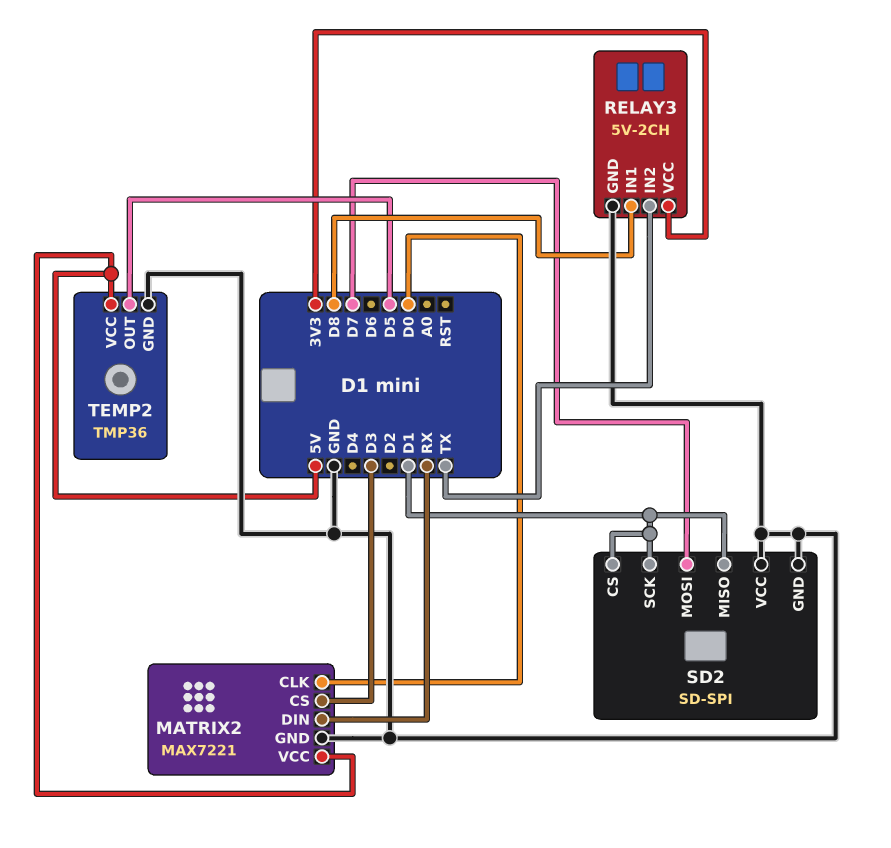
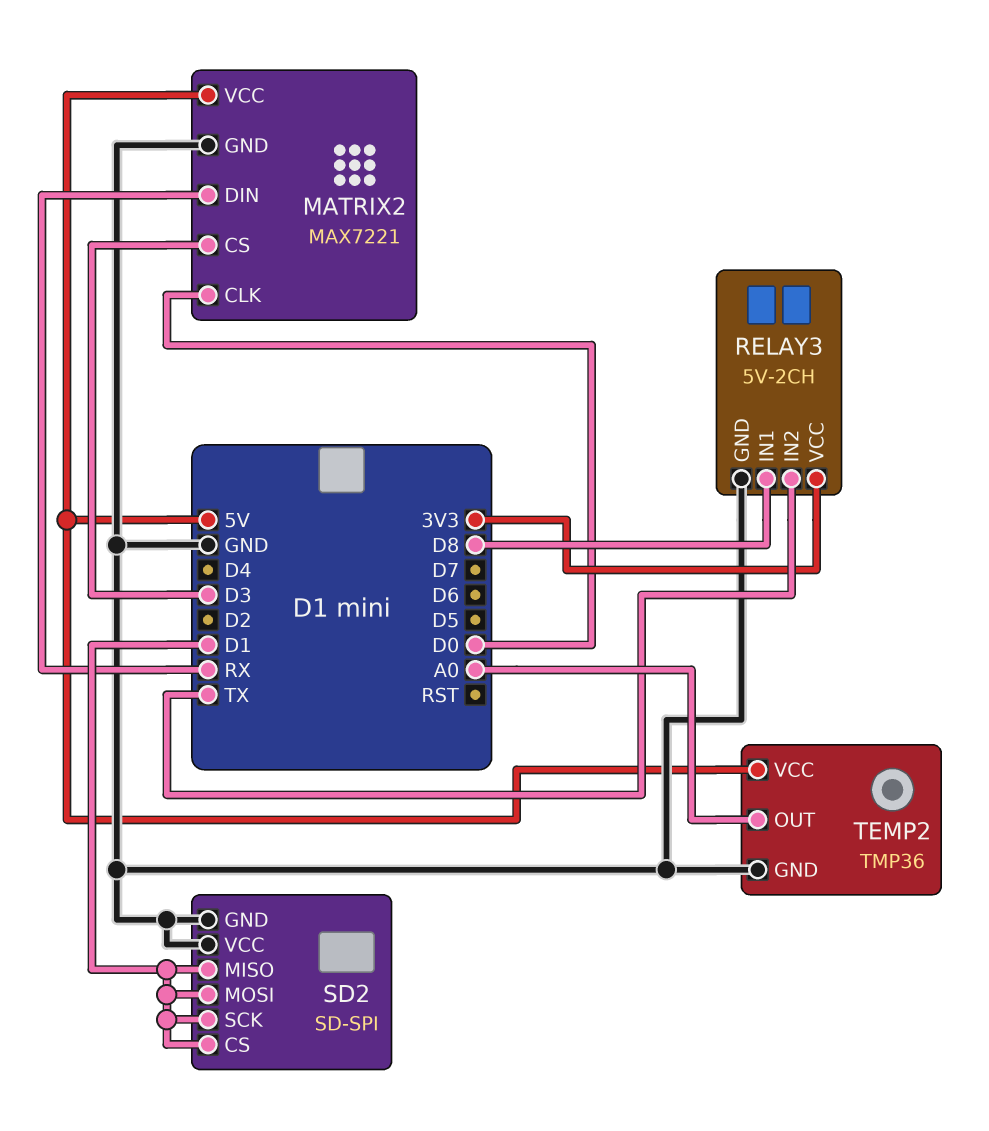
SD2 pin MOSI: D7 -> D1
TEMP2 pin OUT: D5 -> A0

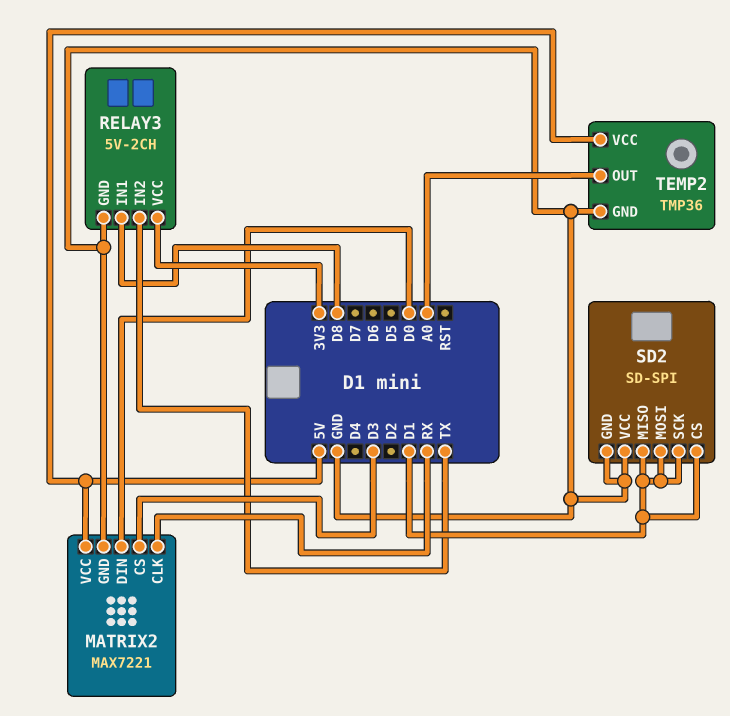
MATRIX2 pin CLK: D0 -> RX
MATRIX2 pin DIN: RX -> D0

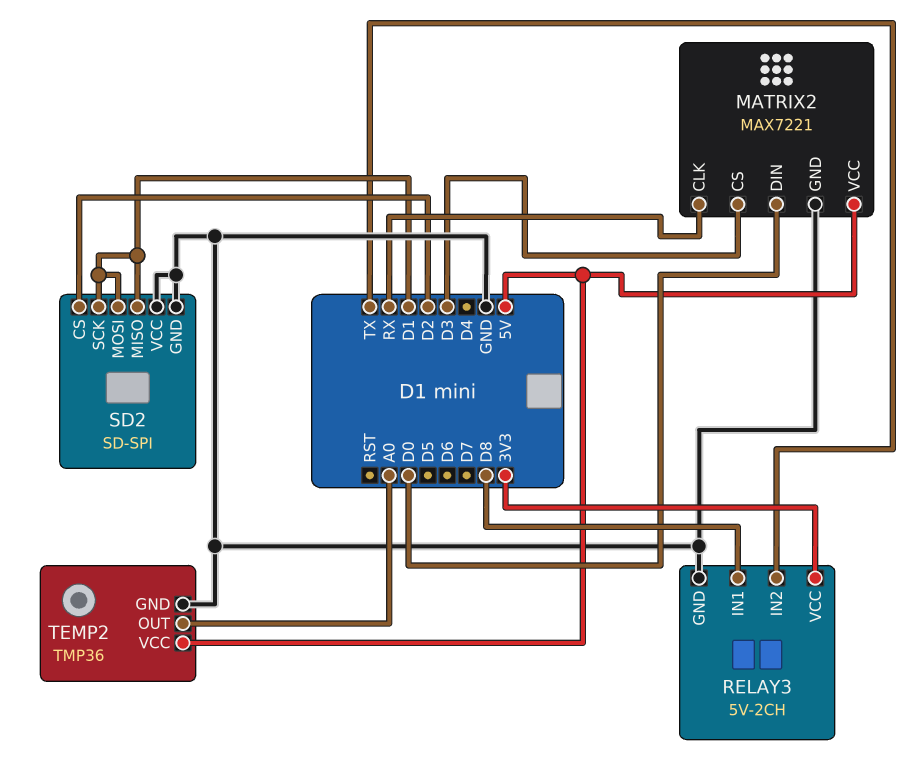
SD2 pin CS: D1 -> D2

